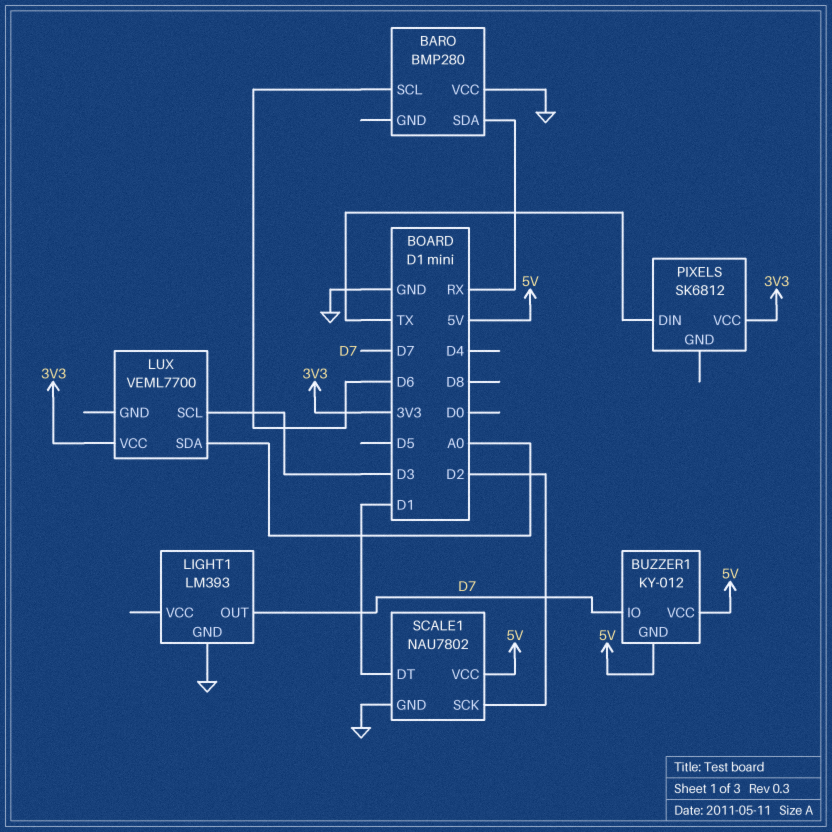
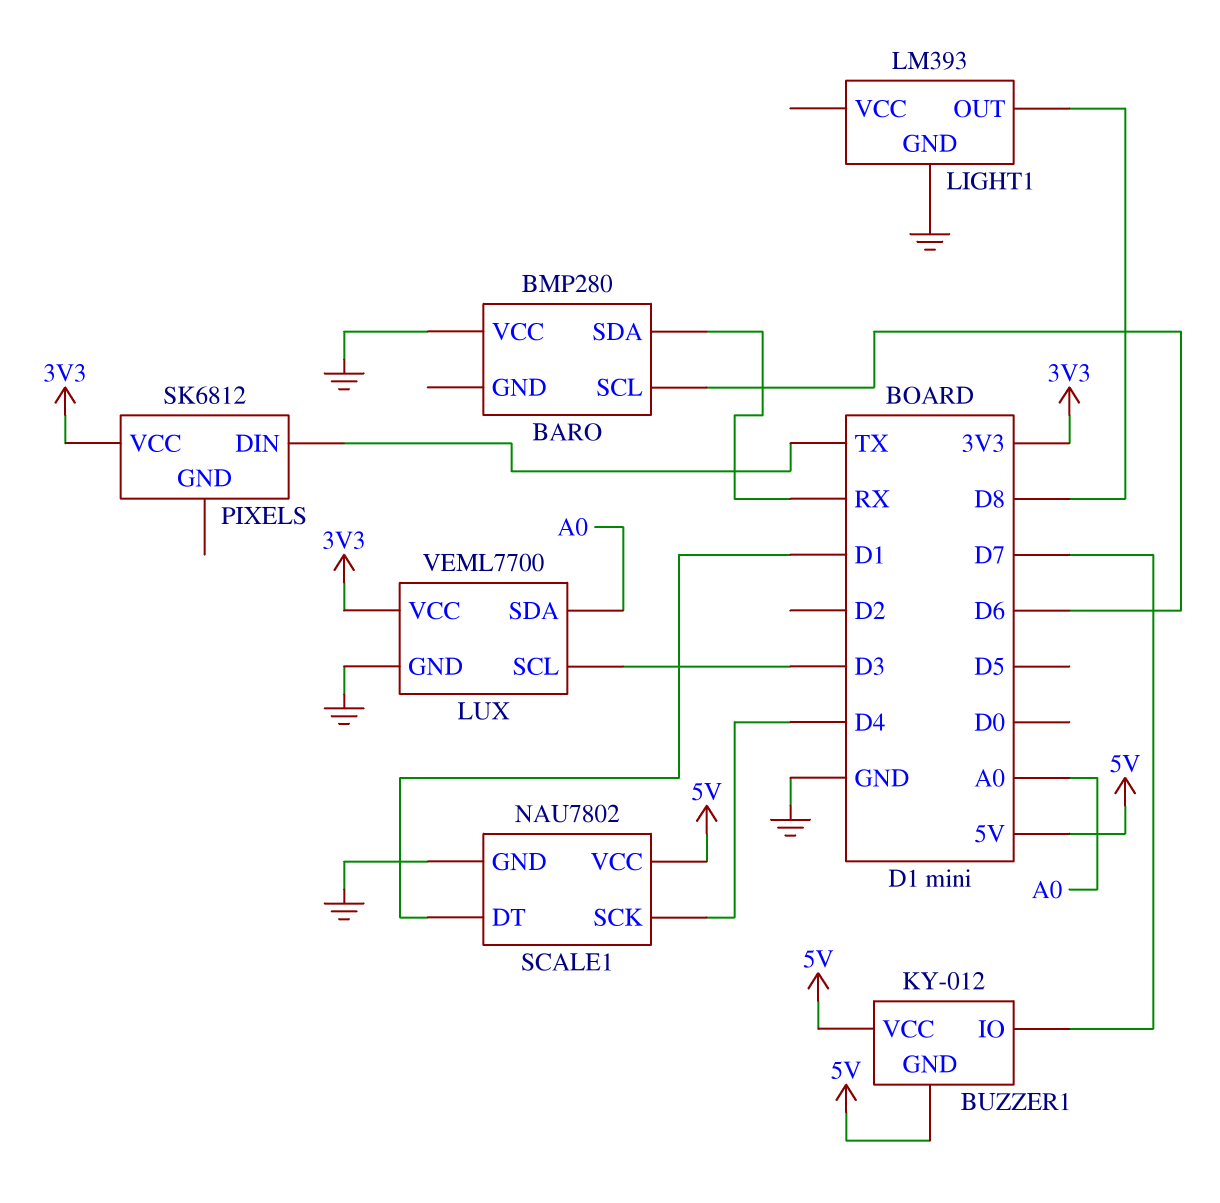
LIGHT1 pin OUT: D7 -> D8
LUX pin GND: none -> GND
SCALE1 pin SCK: D2 -> D4

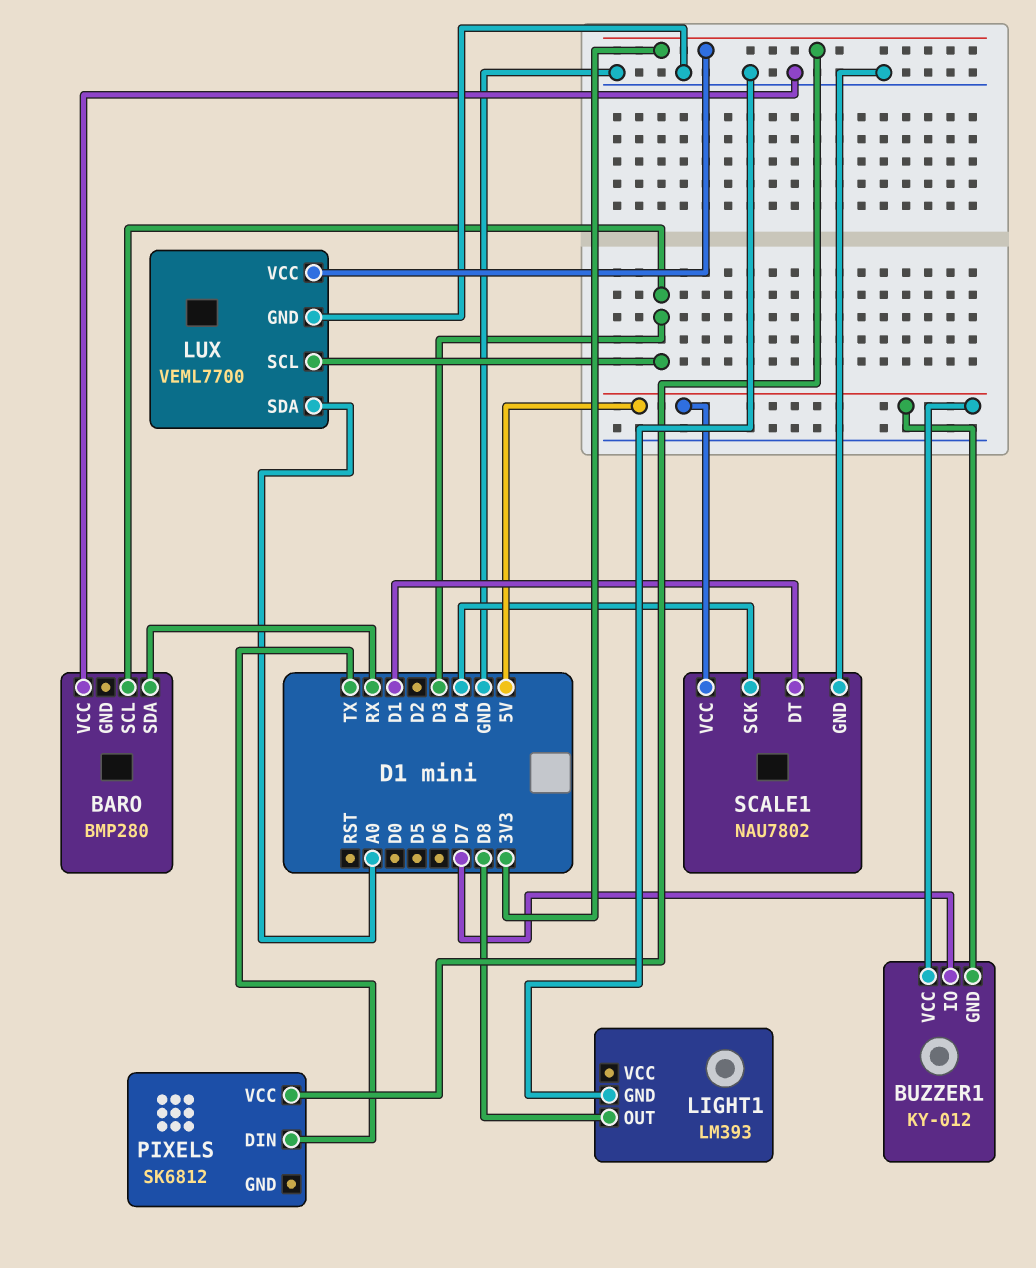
BARO pin SCL: D6 -> D3

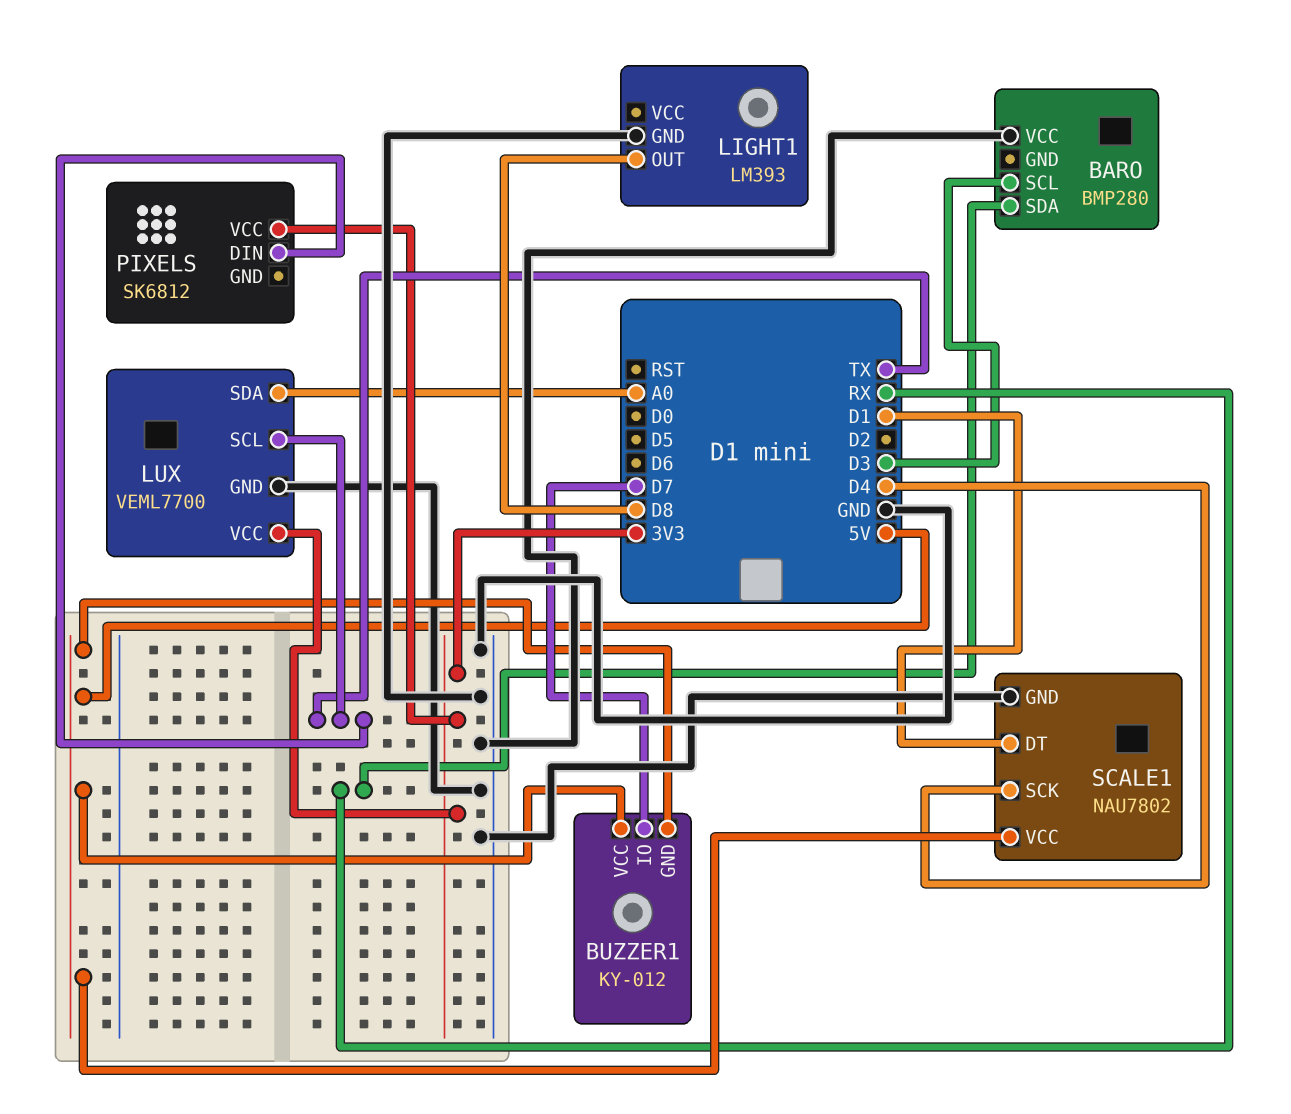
LUX pin SCL: D3 -> TX

